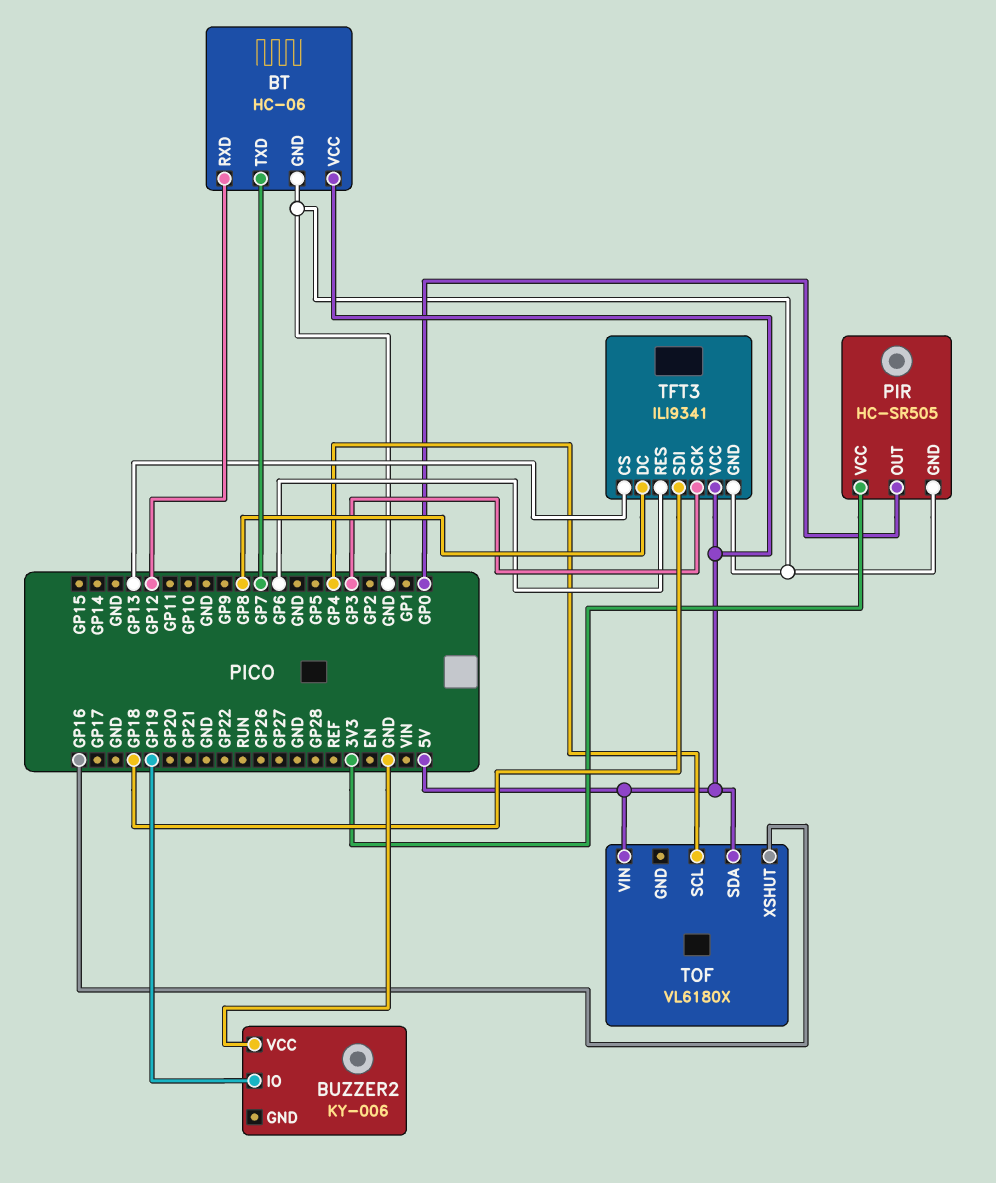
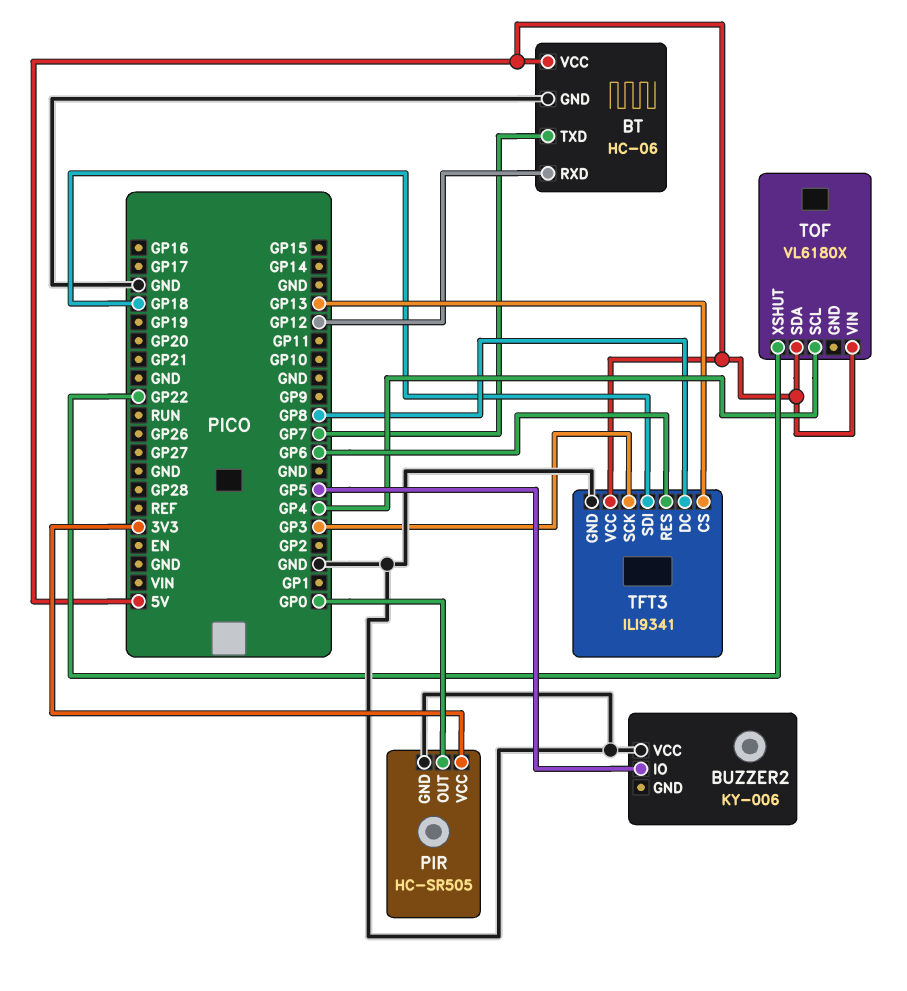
BUZZER2 pin IO: GP19 -> GP5
TOF pin XSHUT: GP16 -> GP22

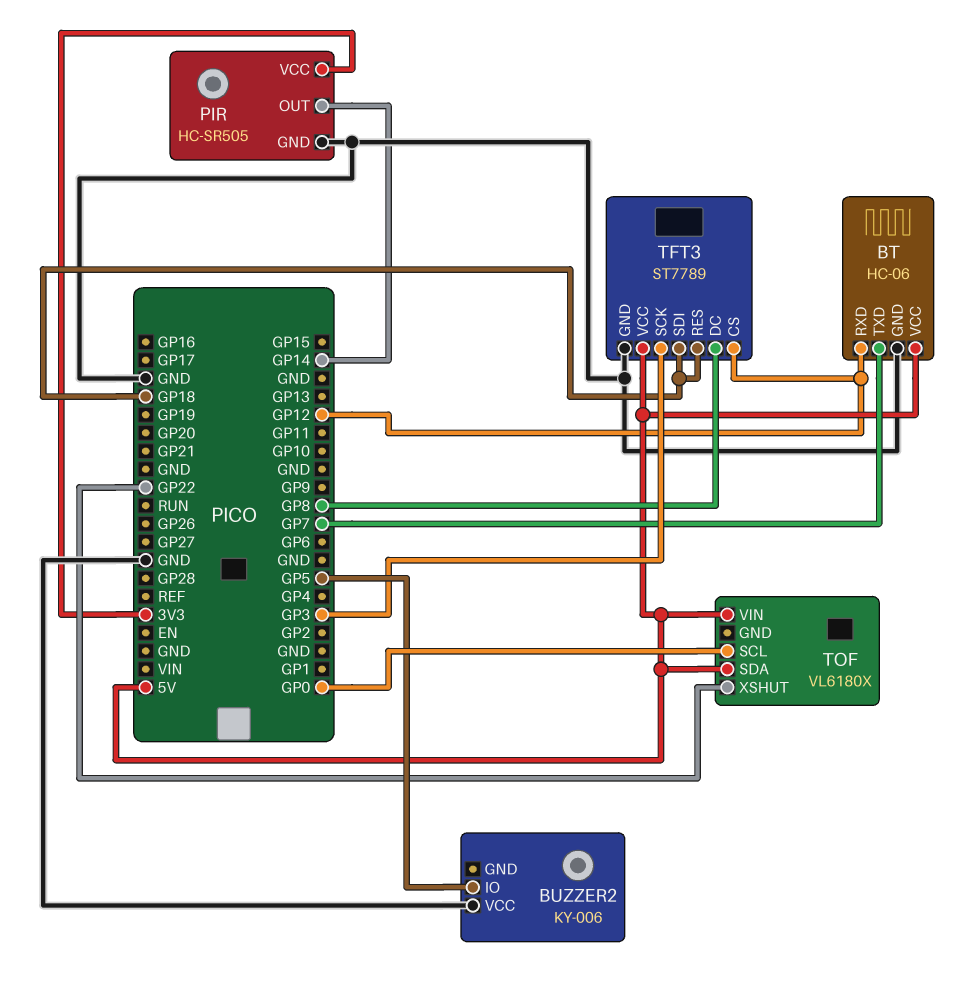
PIR pin OUT: GP0 -> GP14
TFT3: ILI9341 -> ST7789
TFT3 pin CS: GP13 -> GP12
TFT3 pin RES: GP6 -> GP18
TOF pin SCL: GP4 -> GP0

